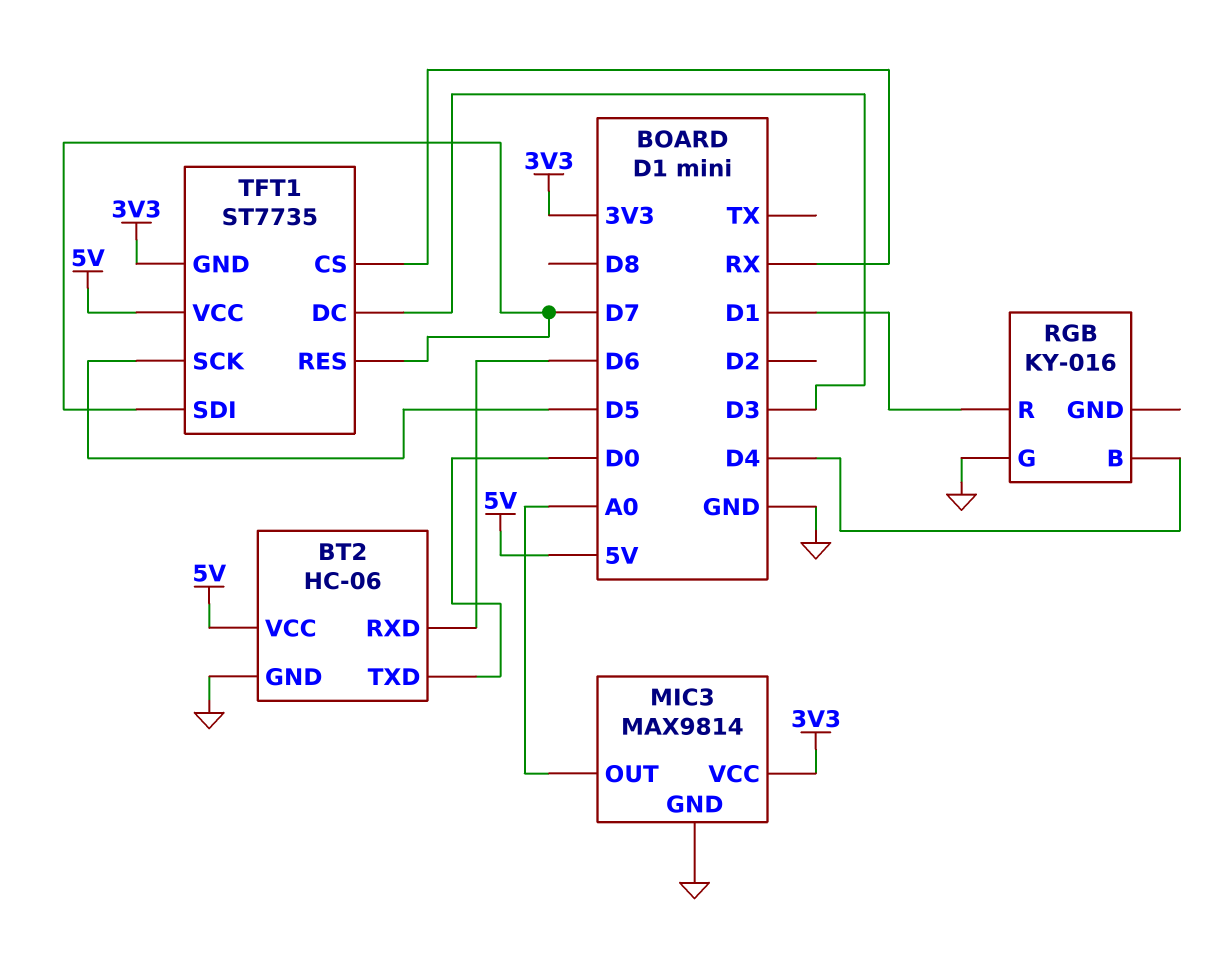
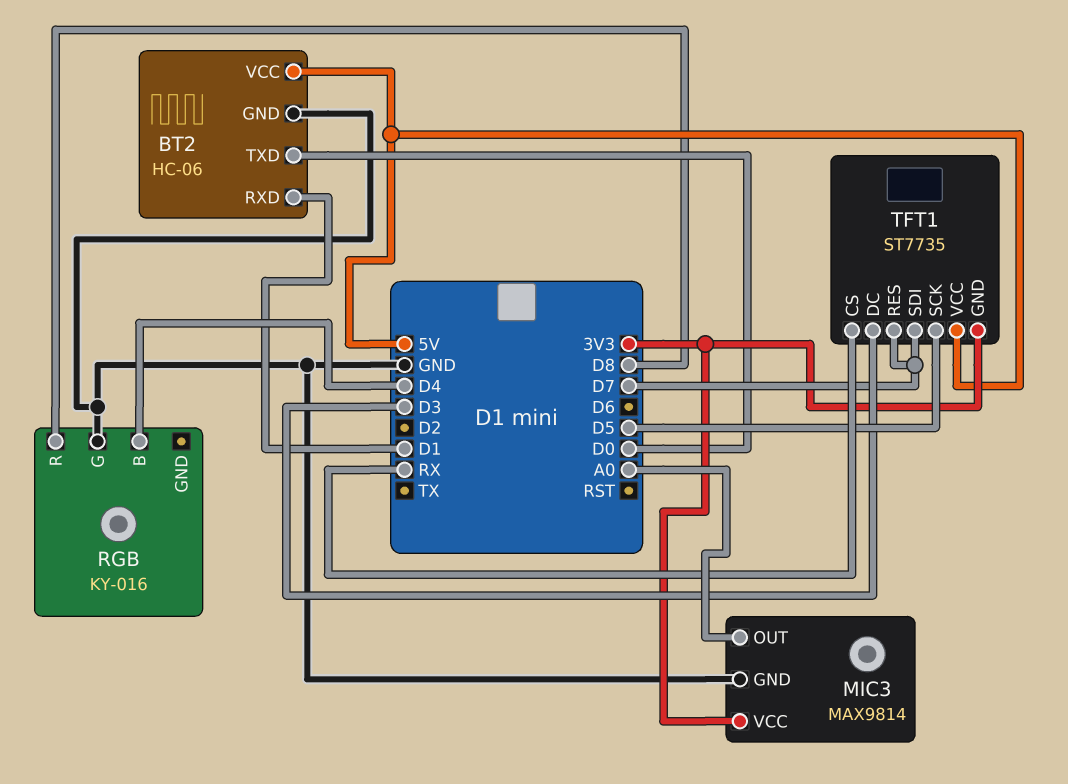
BT2 pin RXD: D6 -> D1
RGB pin R: D1 -> D8

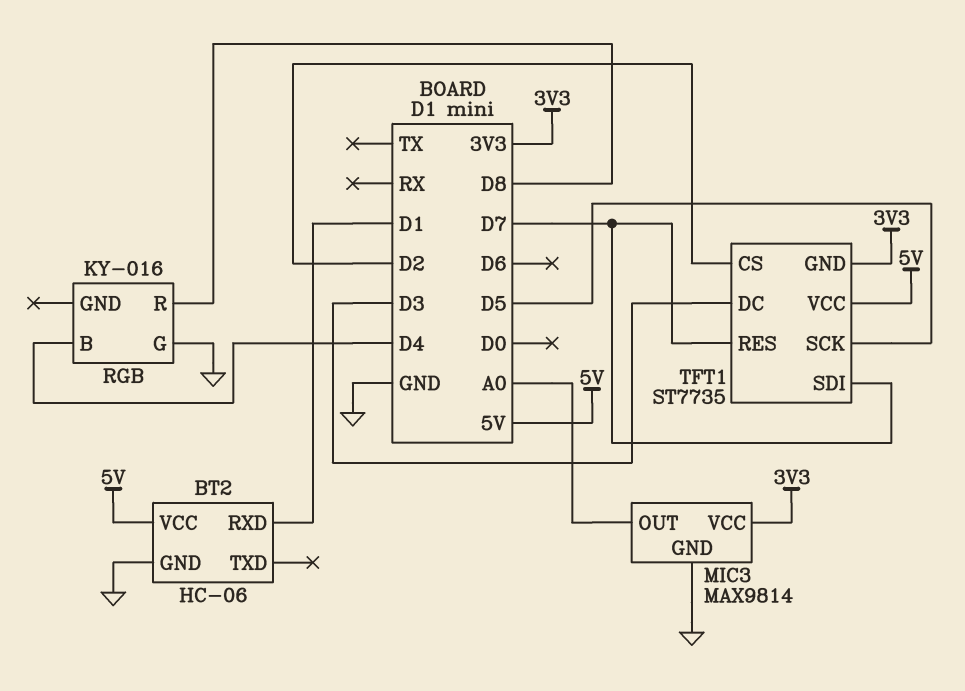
BT2 pin TXD: D0 -> none
TFT1 pin CS: RX -> D2

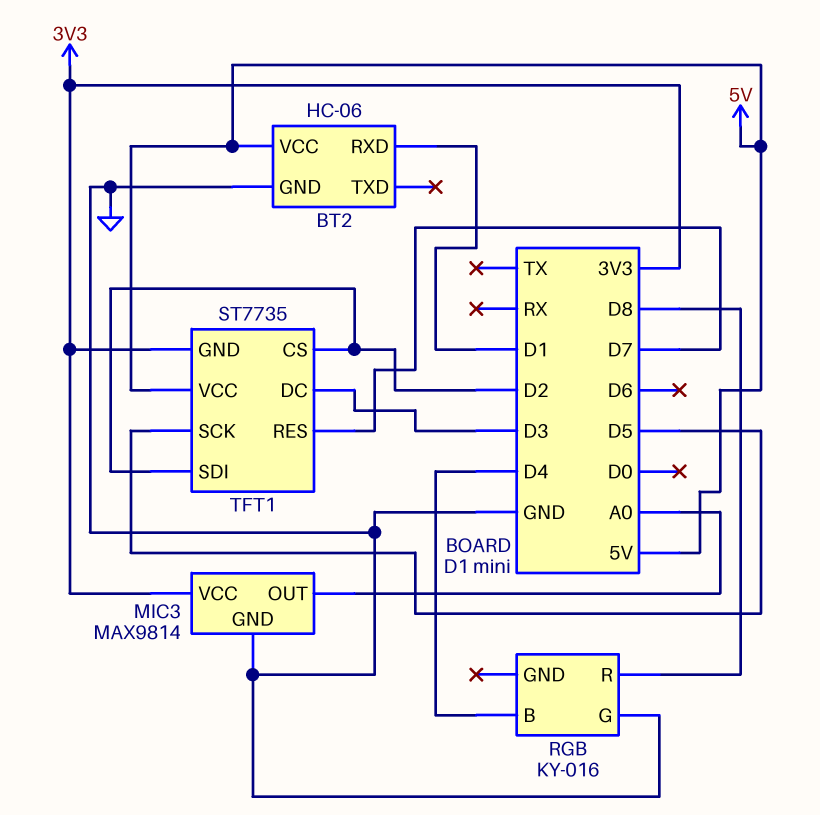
TFT1 pin SDI: D7 -> D2

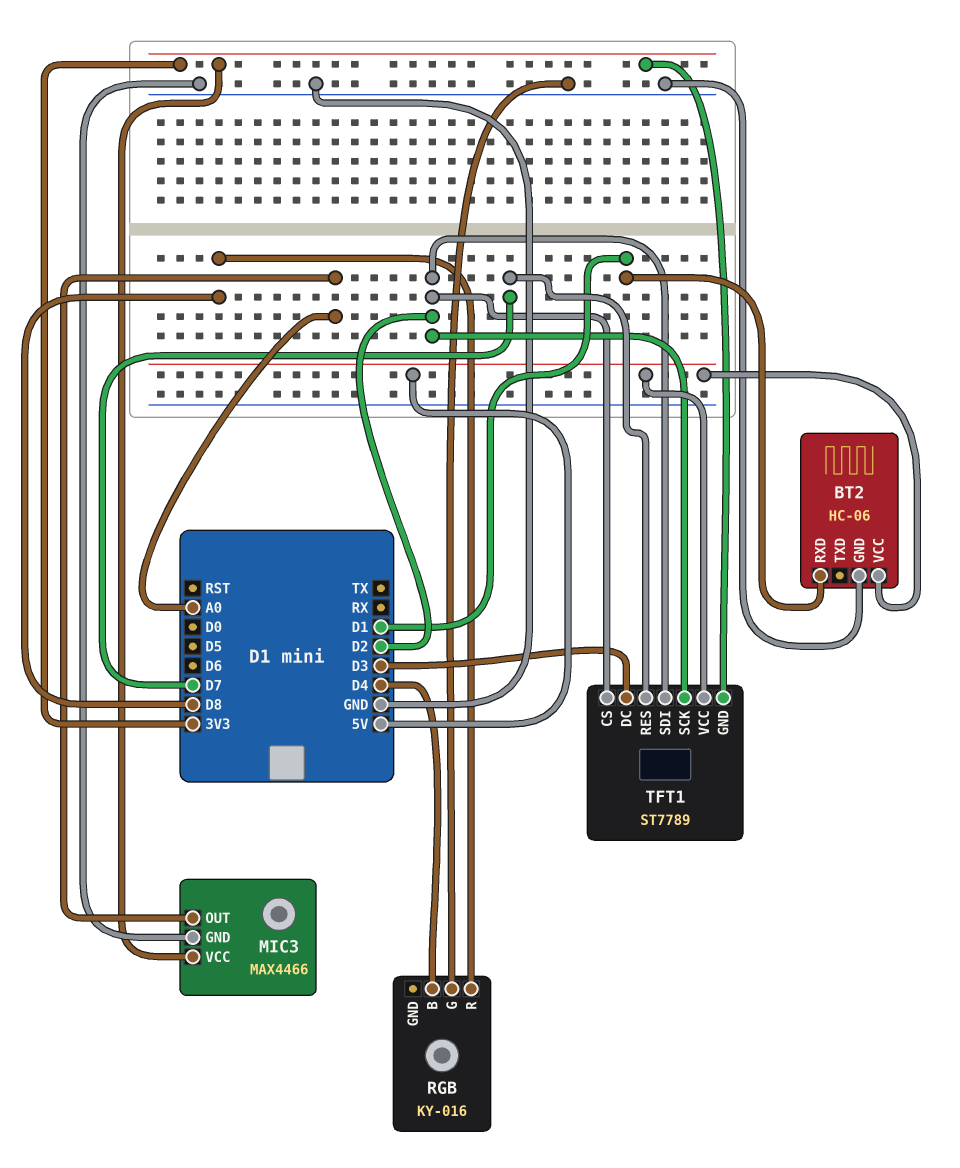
MIC3: MAX9814 -> MAX4466
TFT1: ST7735 -> ST7789
TFT1 pin SCK: D5 -> D2

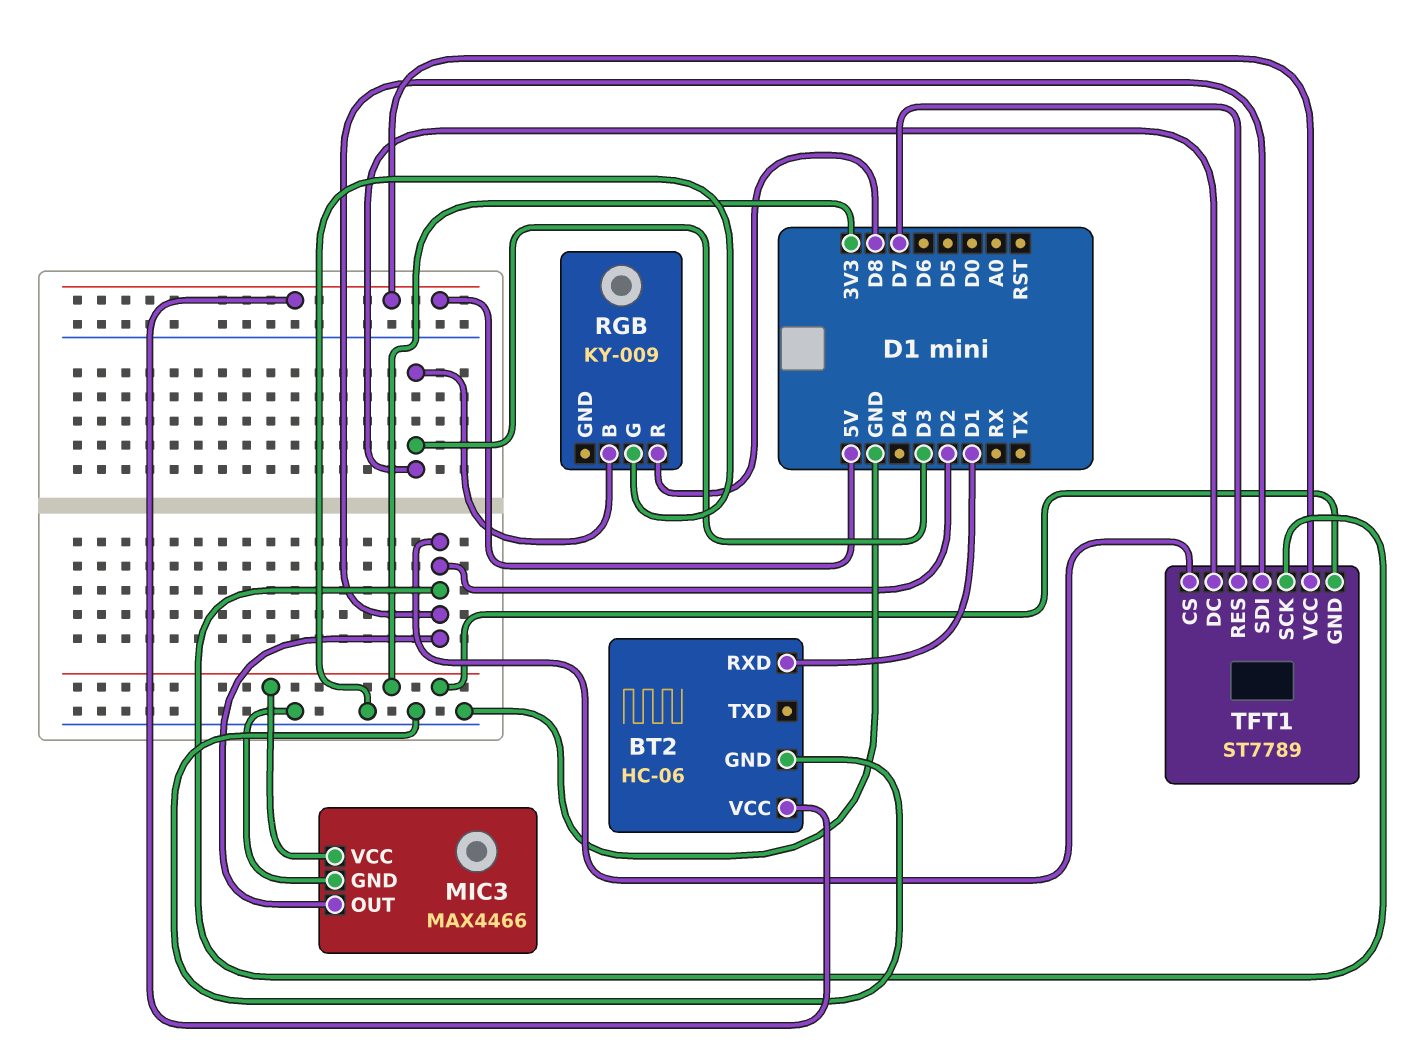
MIC3 pin OUT: A0 -> D2
RGB: KY-016 -> KY-009
RGB pin B: D4 -> D3

